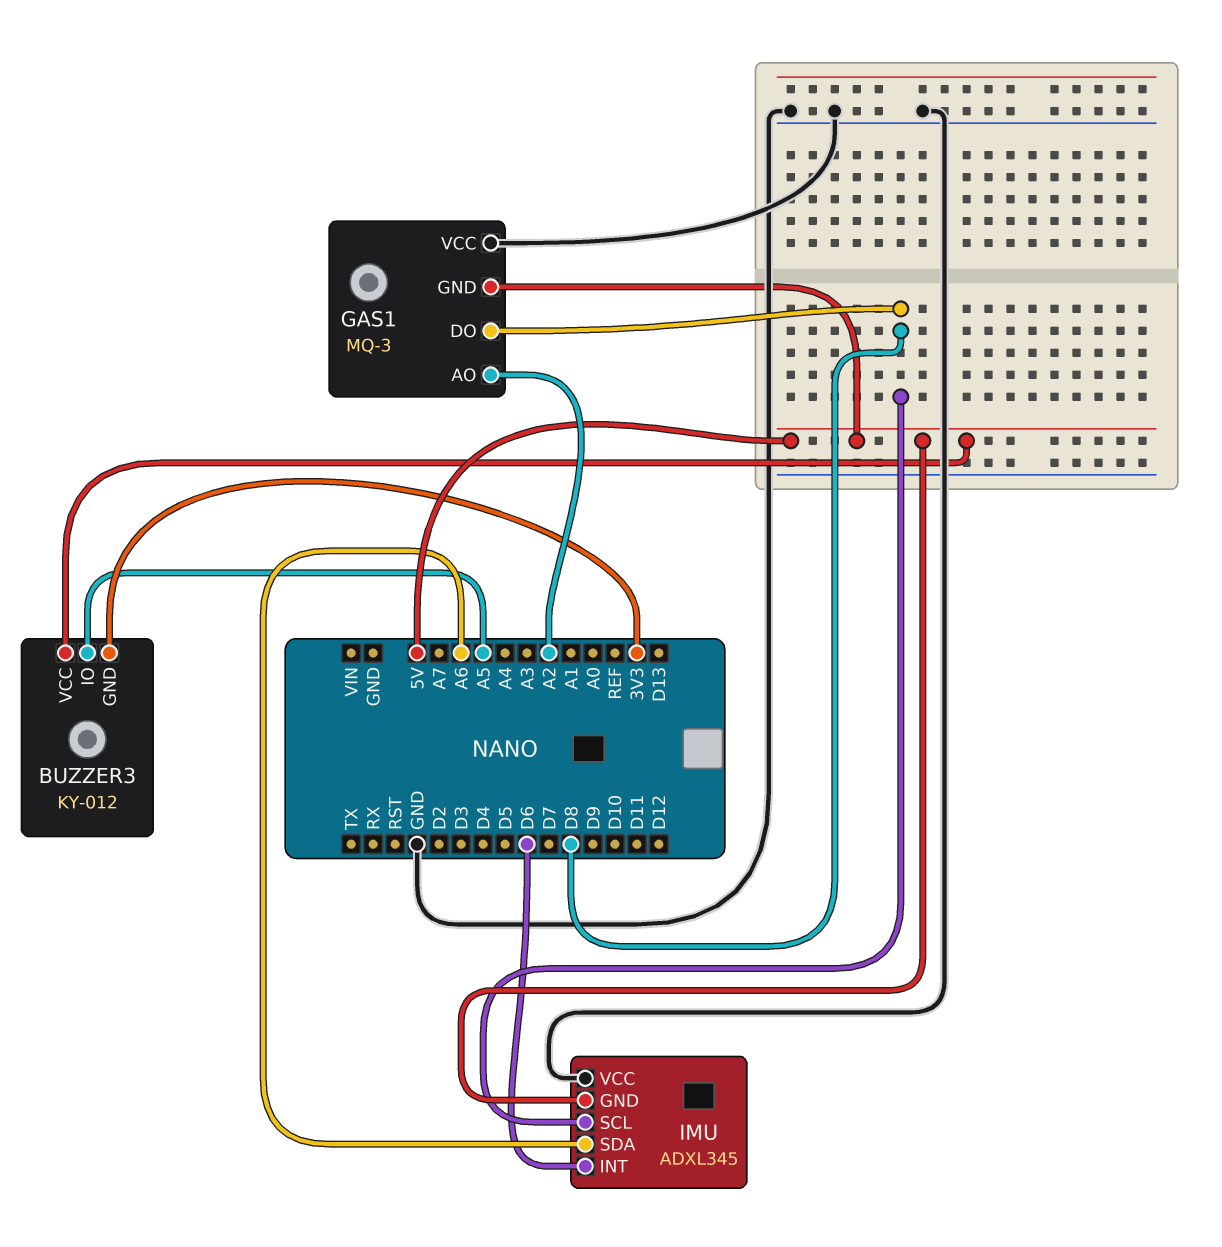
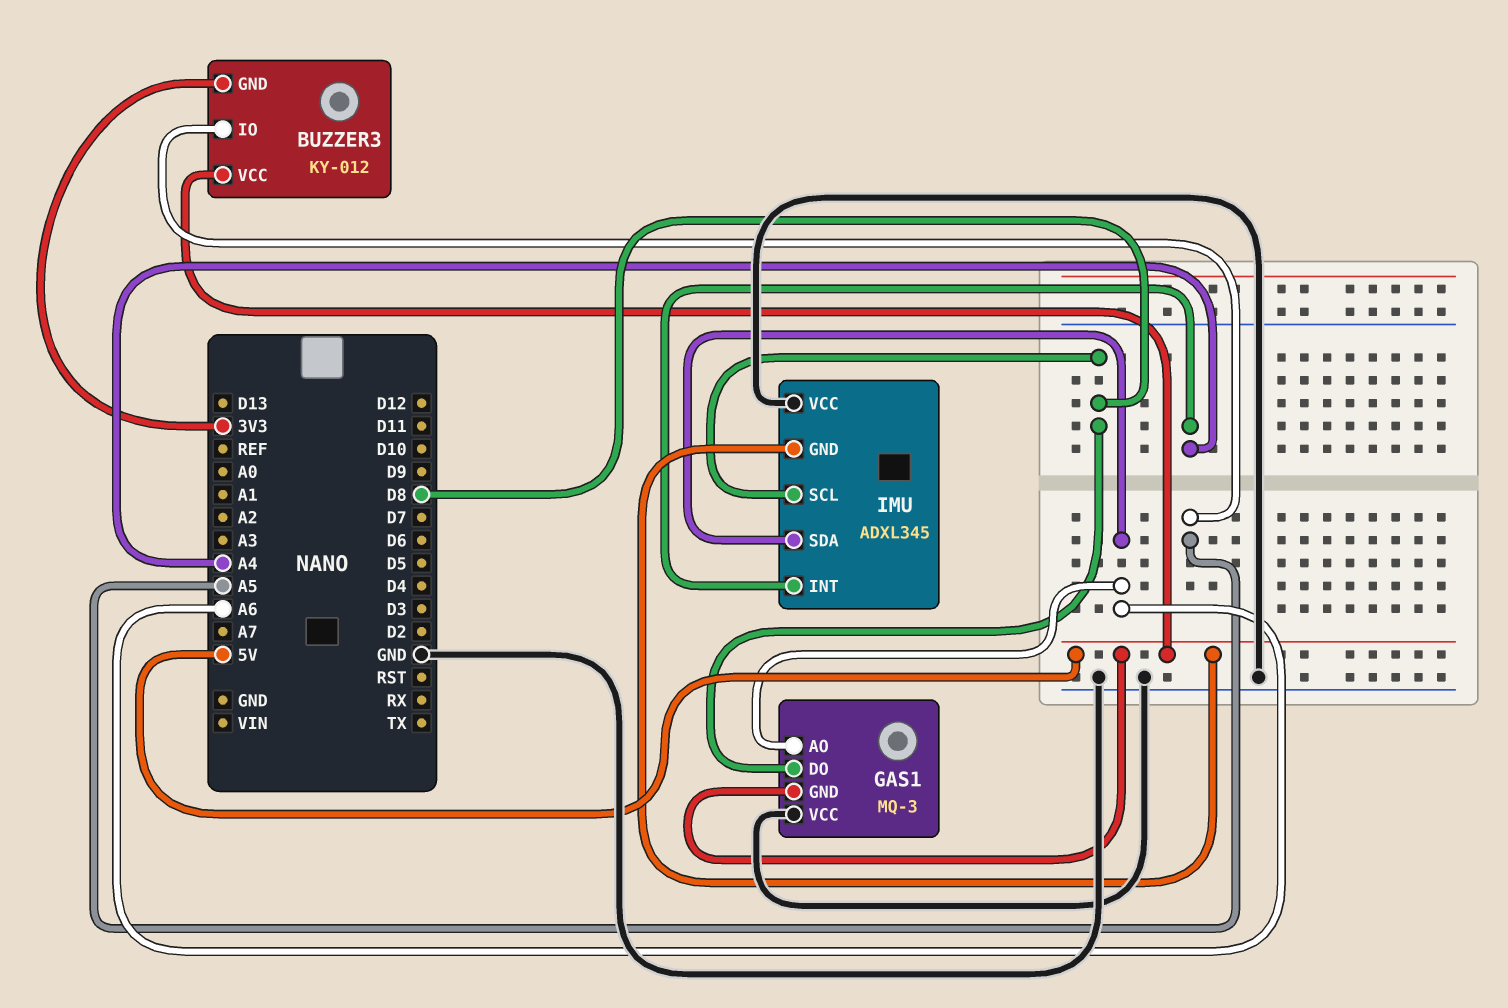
GAS1 pin AO: A2 -> A6
IMU pin INT: D6 -> A4

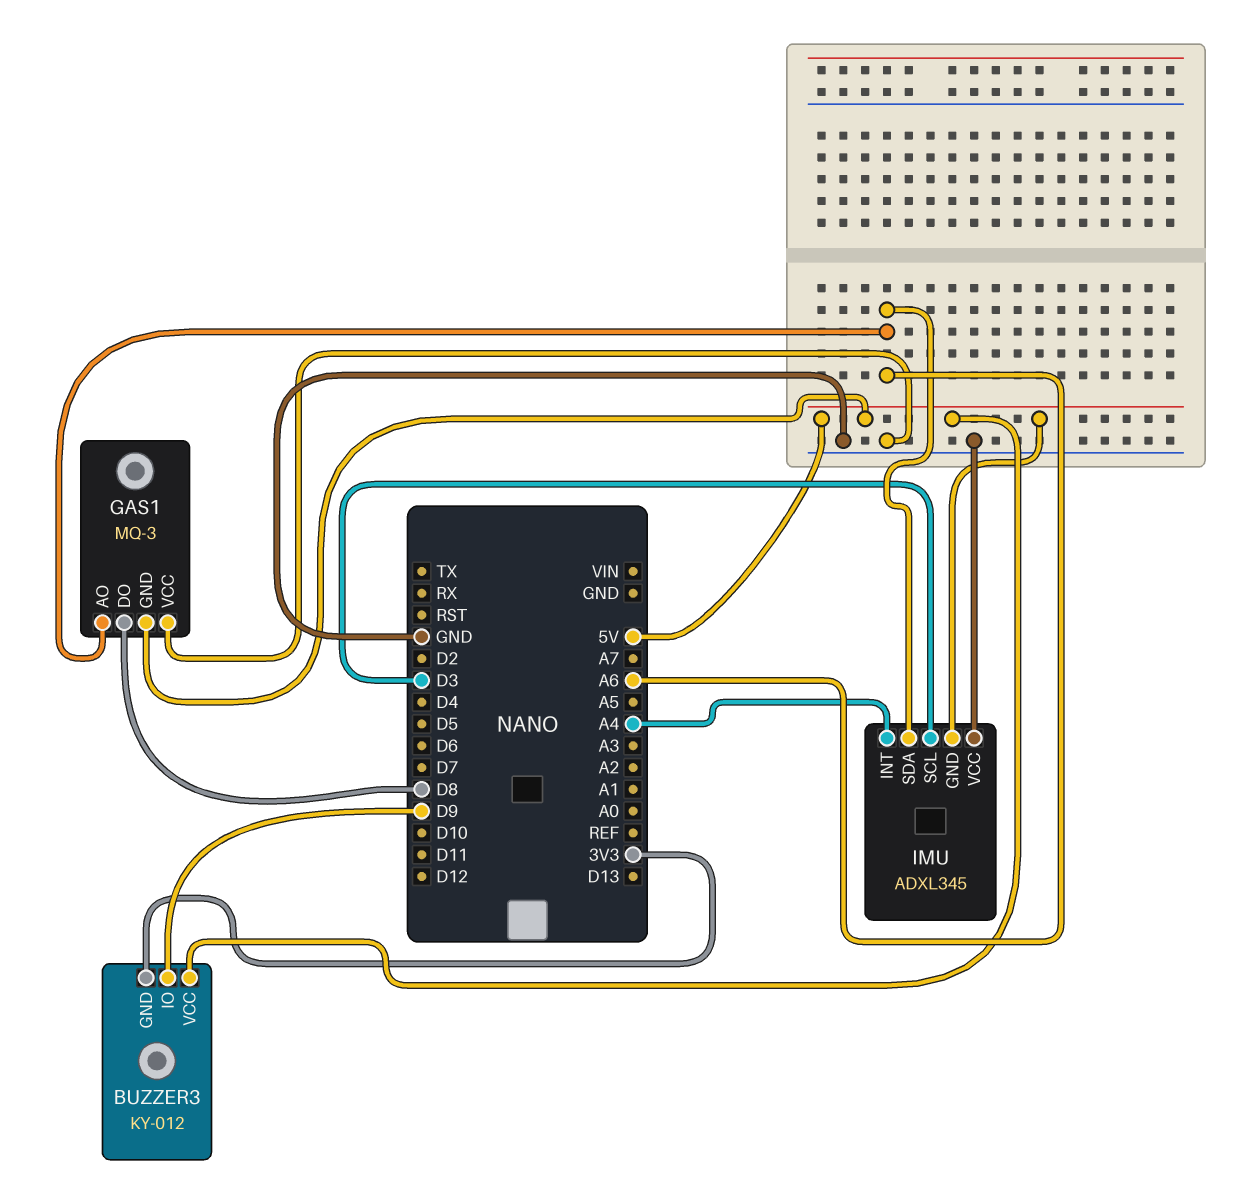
BUZZER3 pin IO: A5 -> D9
IMU pin SCL: D8 -> D3

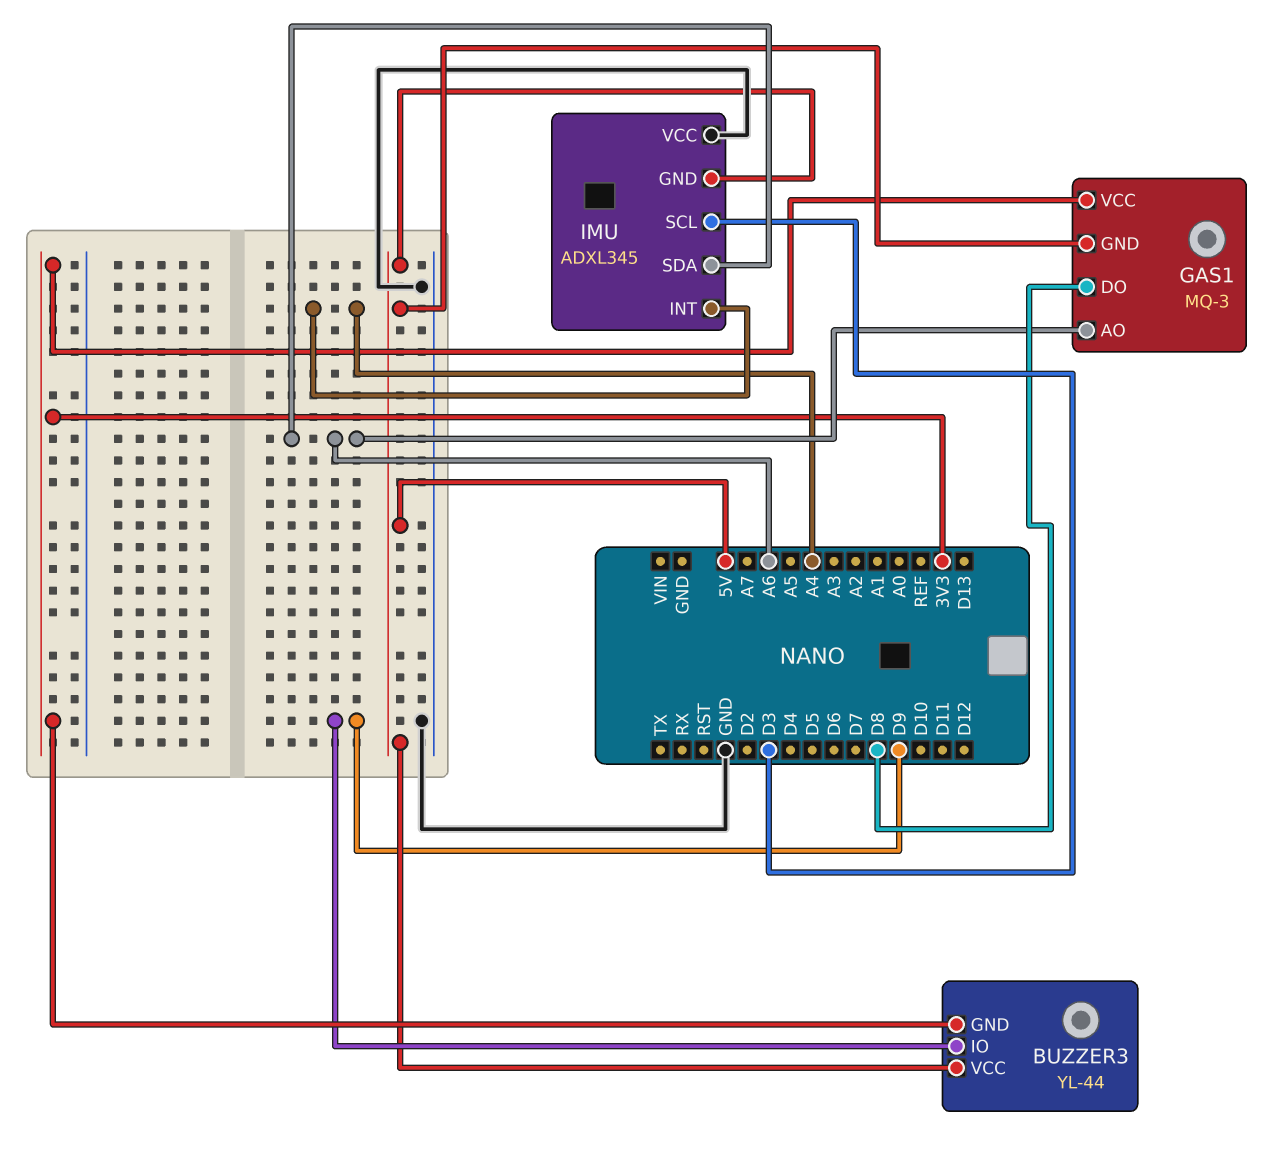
BUZZER3: KY-012 -> YL-44
GAS1 pin VCC: GND -> 3V3

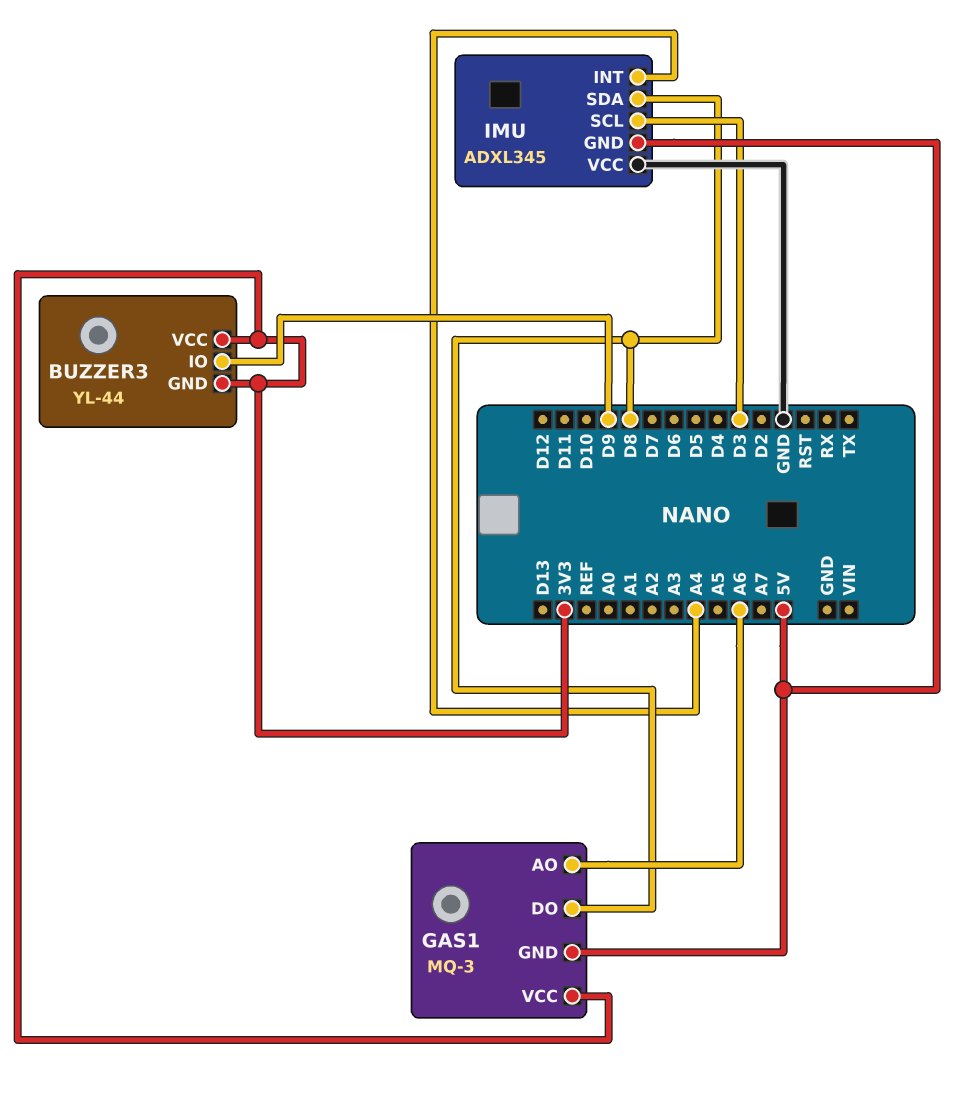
BUZZER3 pin VCC: 5V -> 3V3
IMU pin SDA: A6 -> D8

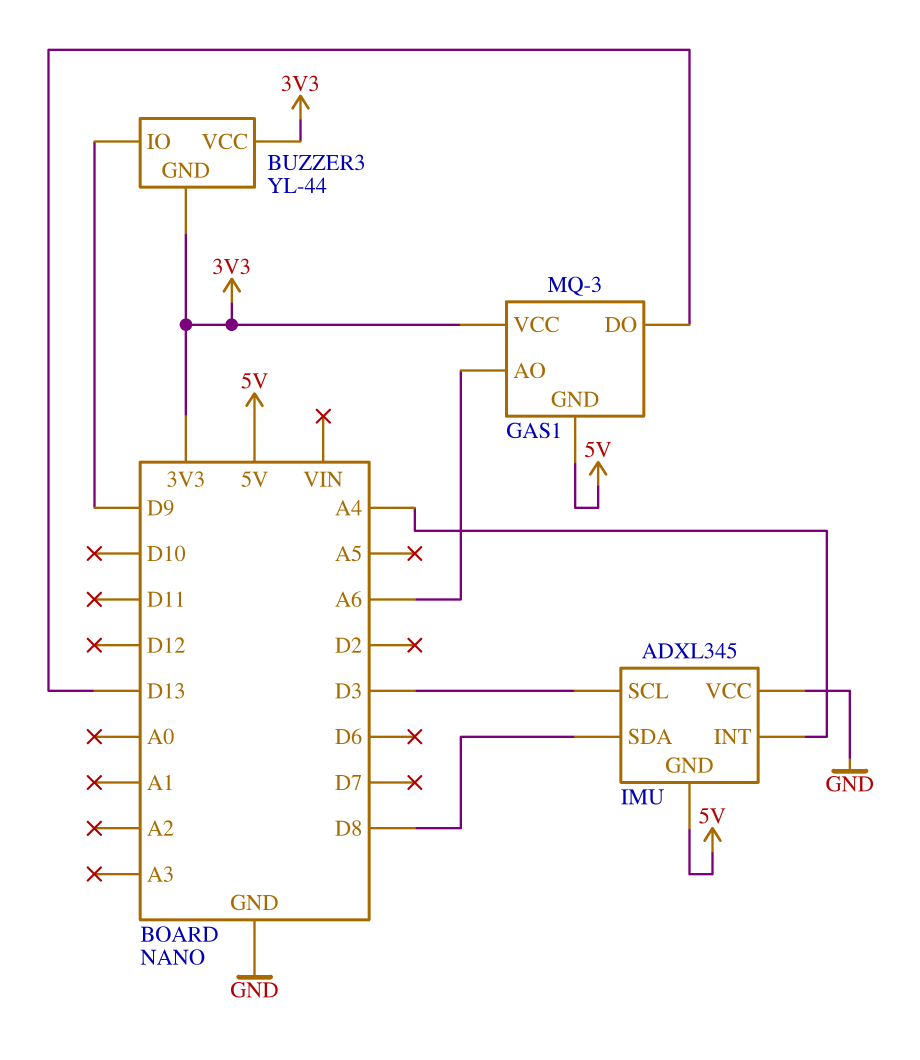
GAS1 pin DO: D8 -> D13

